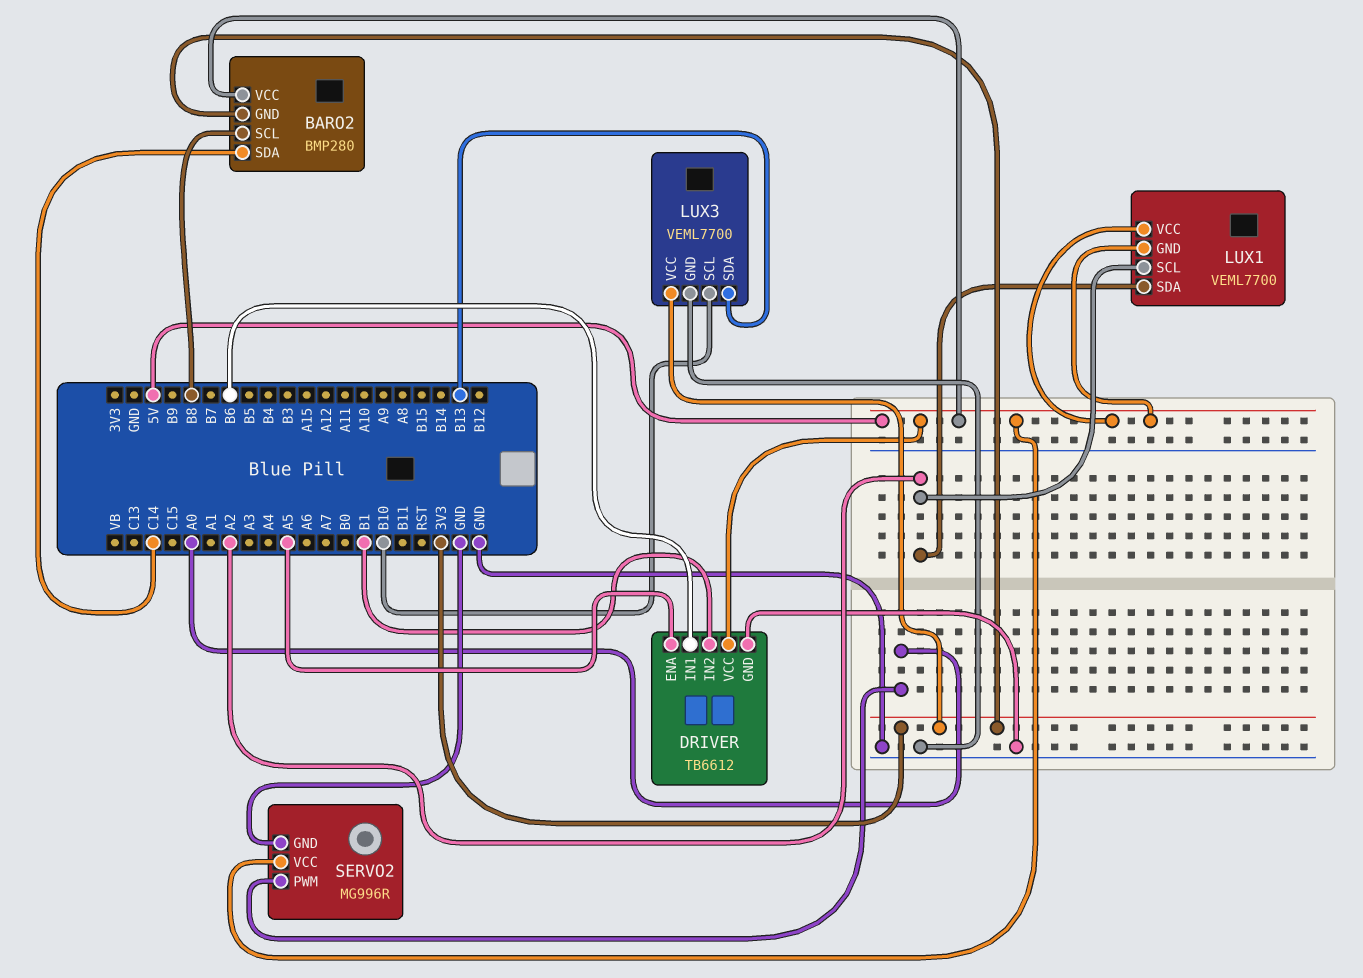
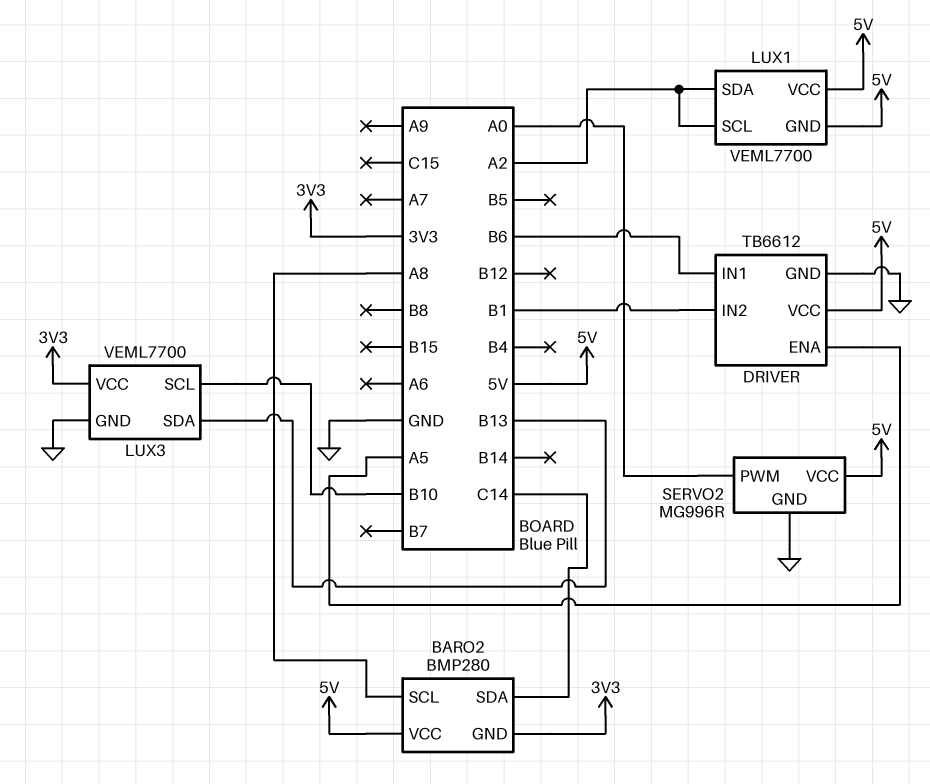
BARO2 pin SCL: B8 -> A8

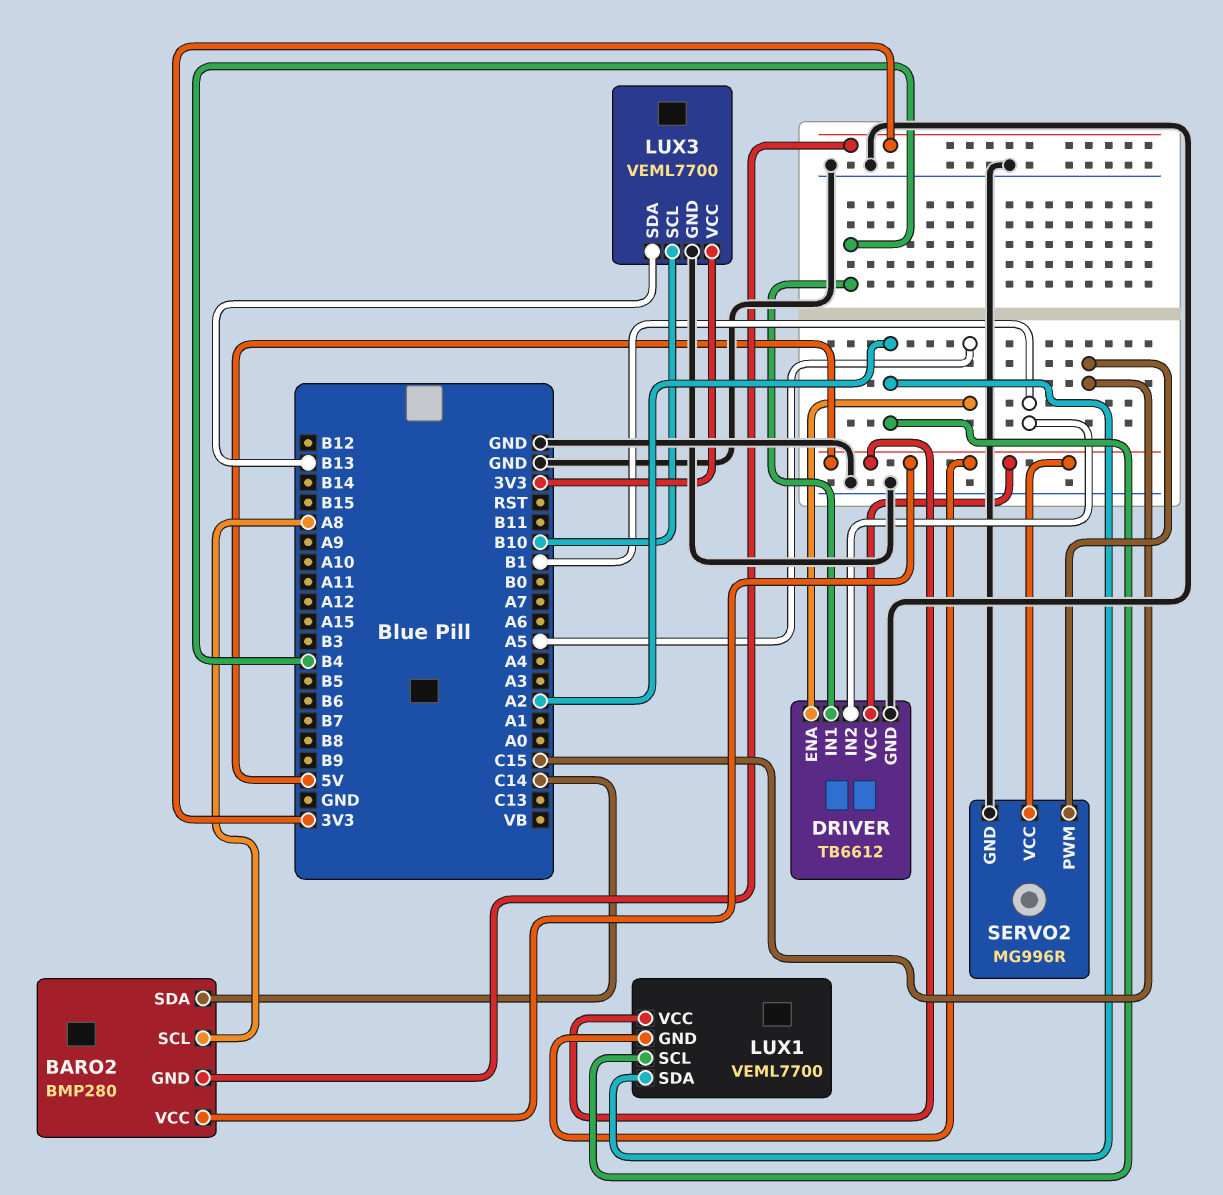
DRIVER pin IN1: B6 -> B4
SERVO2 pin PWM: A0 -> C15

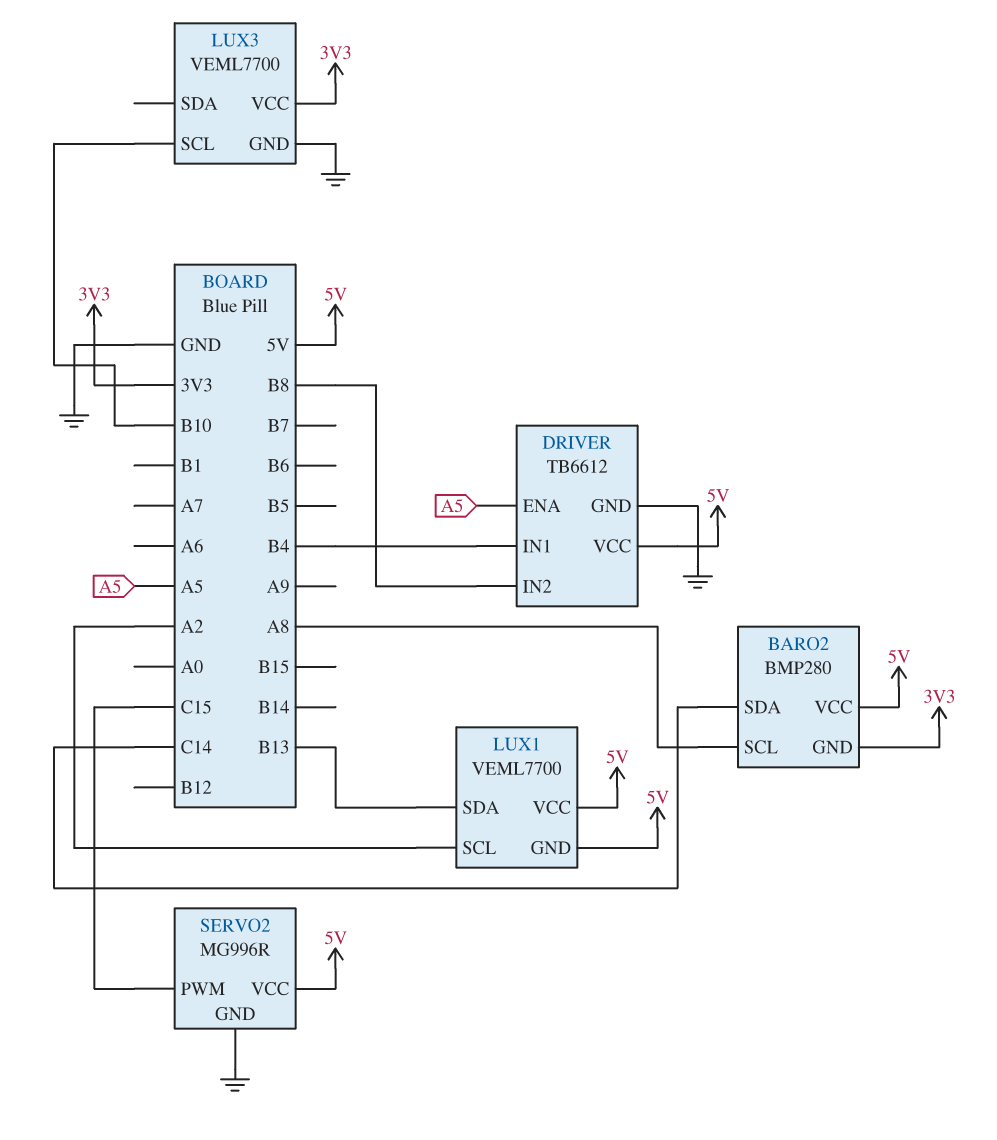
DRIVER pin IN2: B1 -> B8
LUX1 pin SDA: A2 -> B13
LUX3 pin SDA: B13 -> none

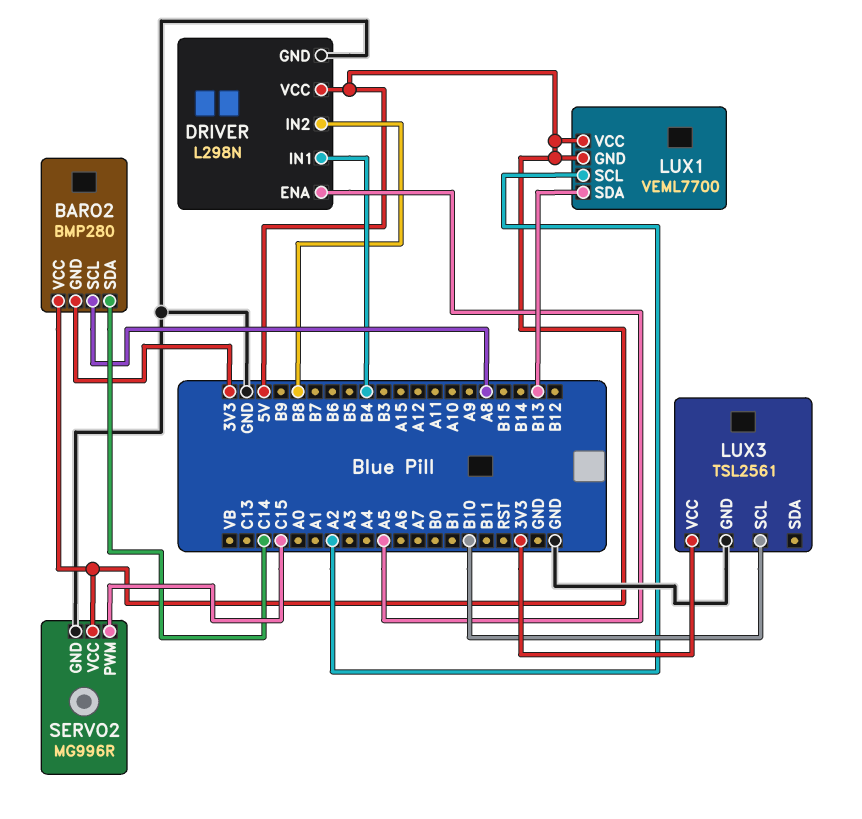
DRIVER: TB6612 -> L298N
LUX3: VEML7700 -> TSL2561

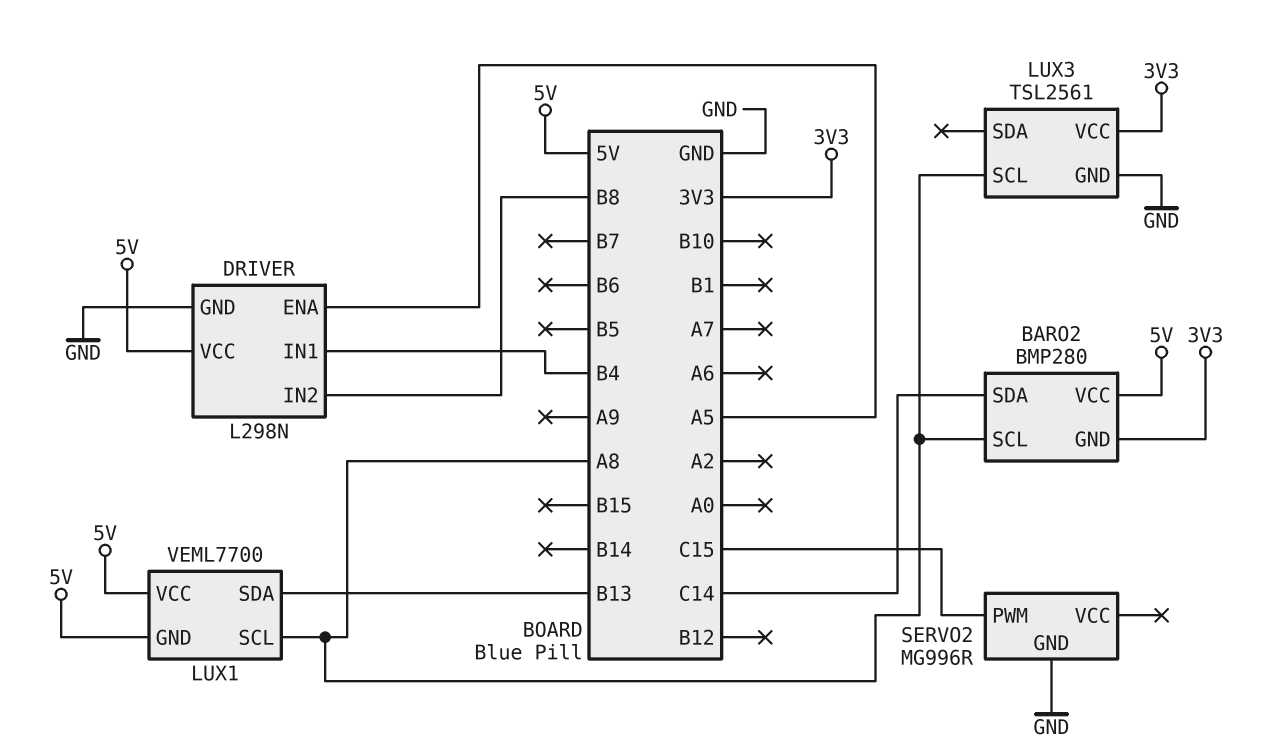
LUX1 pin SCL: A2 -> A8
LUX3 pin SCL: B10 -> A8
SERVO2 pin VCC: 5V -> none

